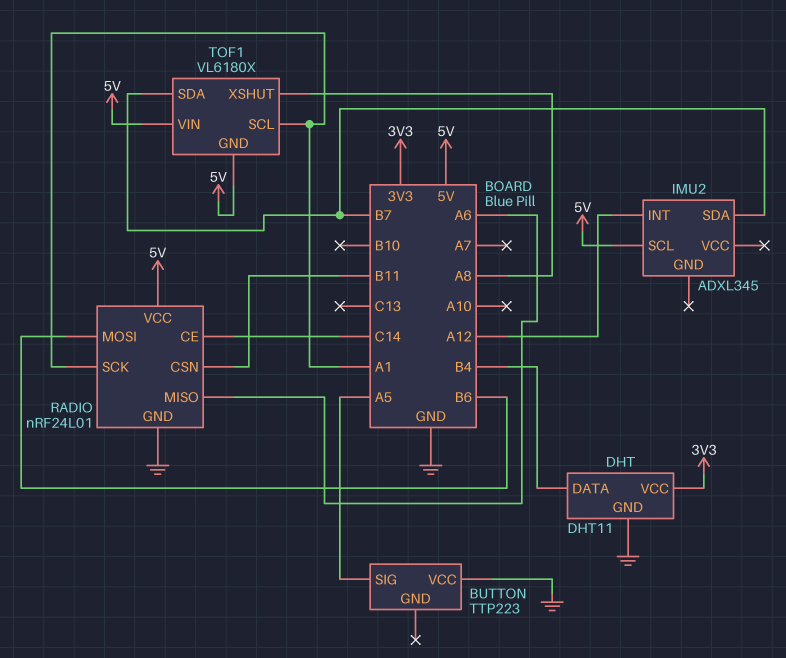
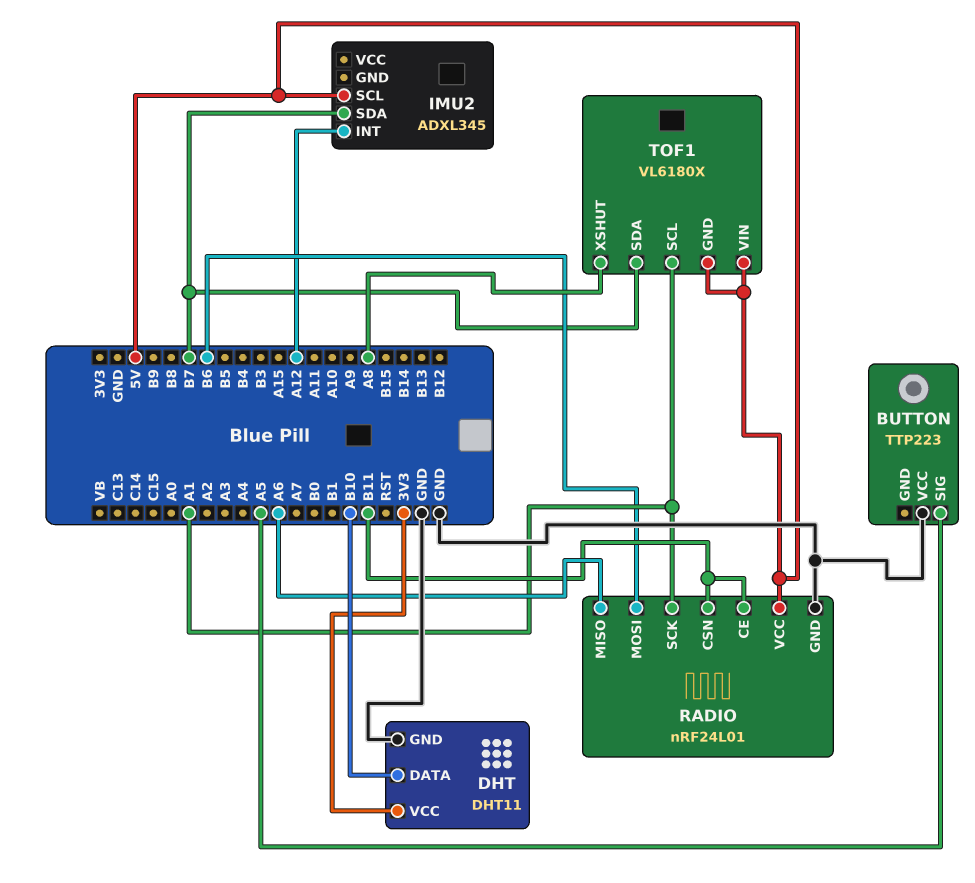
DHT pin DATA: B4 -> B10
RADIO pin CE: C14 -> B11

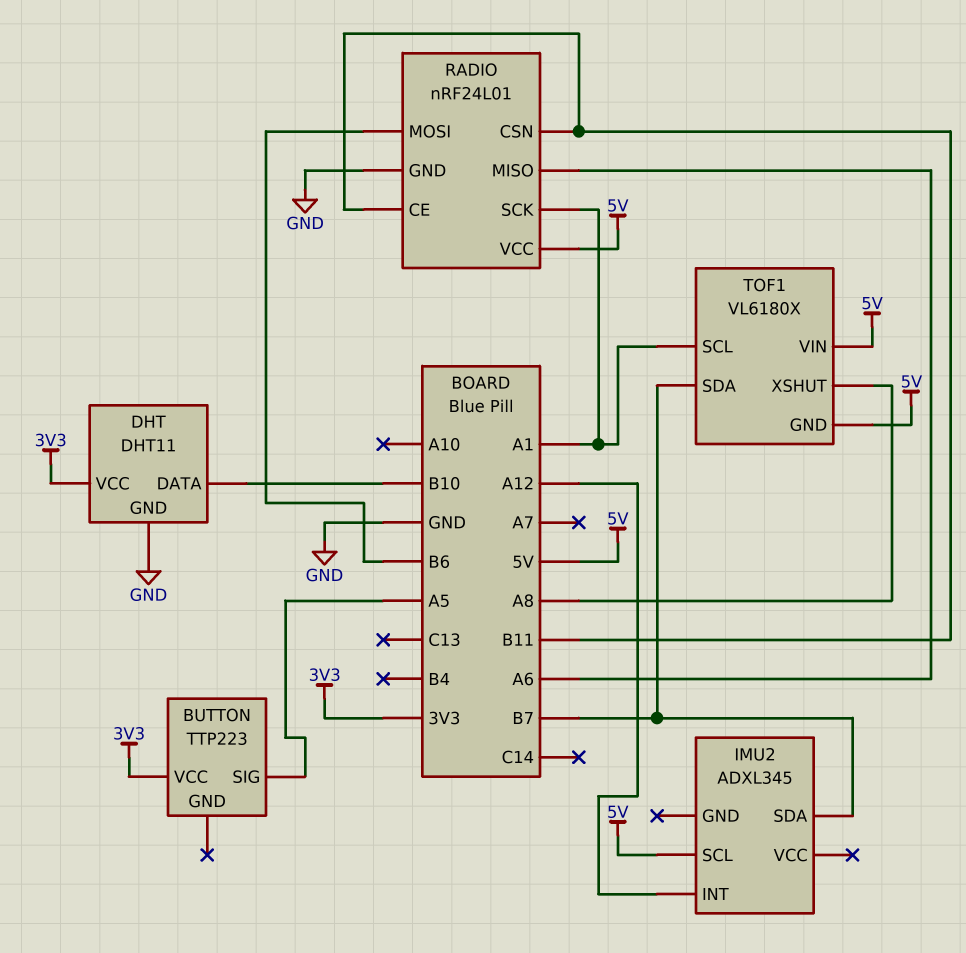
BUTTON pin VCC: GND -> 3V3

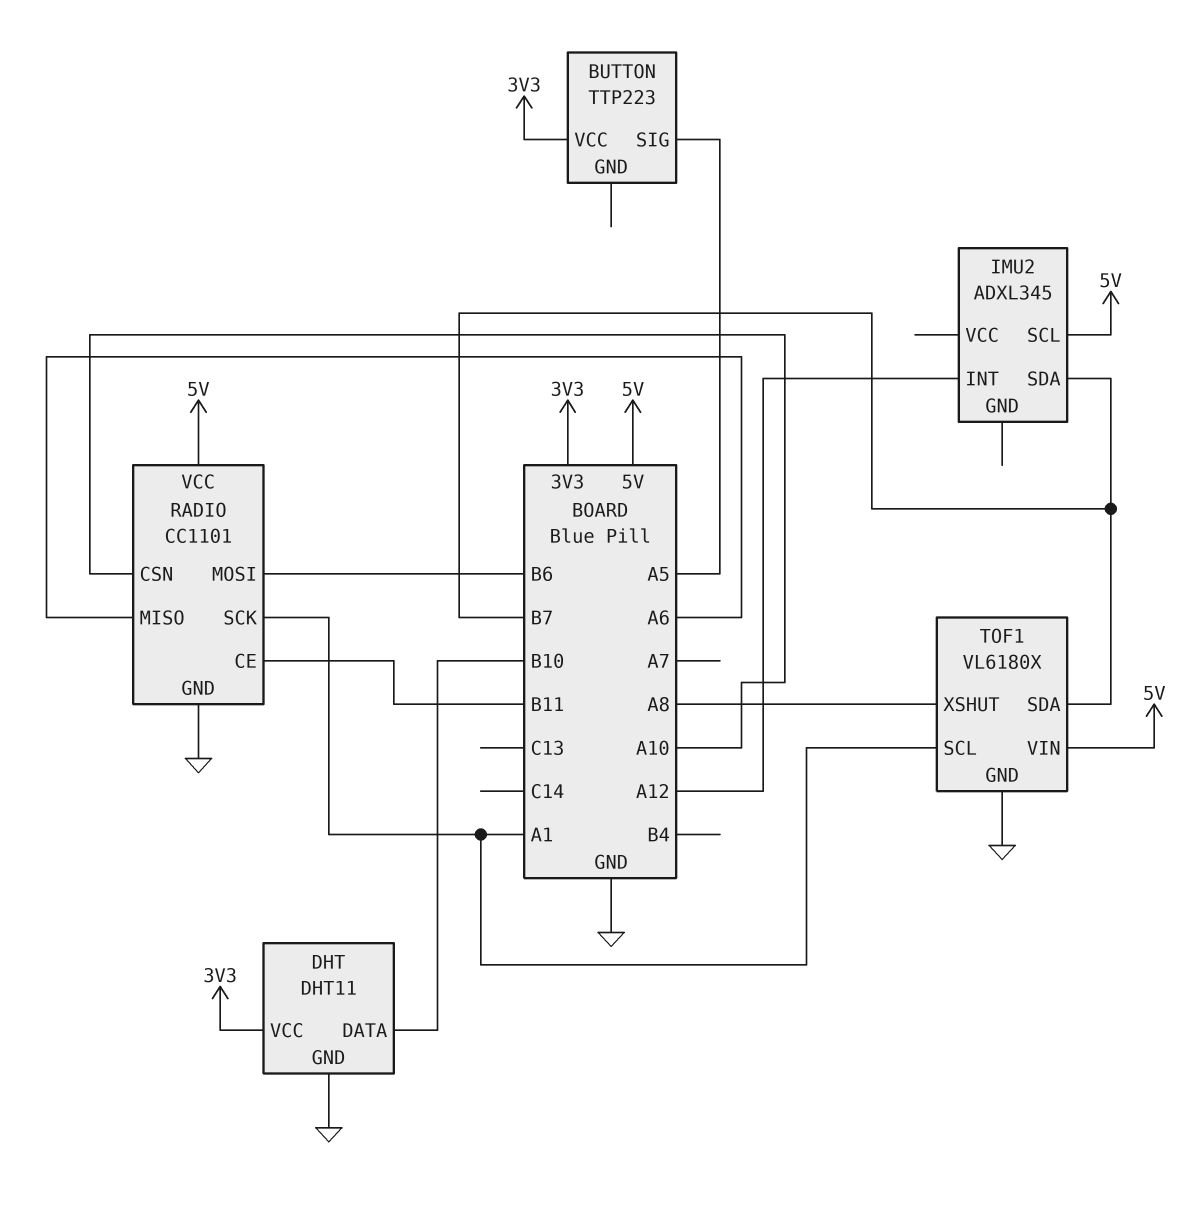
RADIO: nRF24L01 -> CC1101
RADIO pin CSN: B11 -> A10
TOF1 pin GND: 5V -> GND

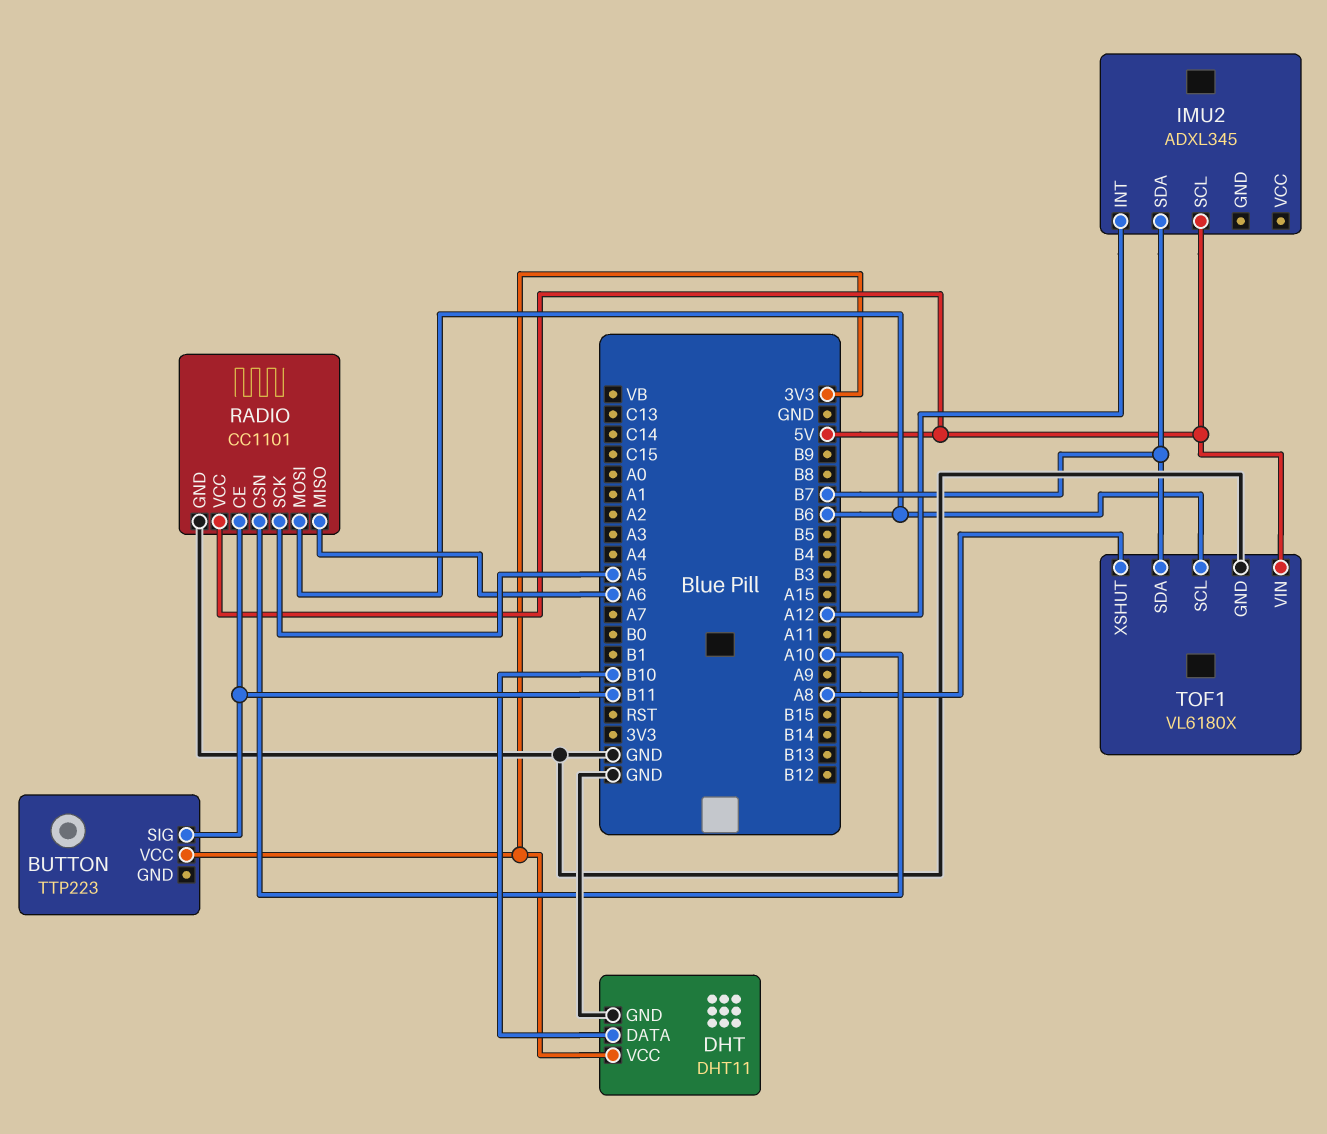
BUTTON pin SIG: A5 -> B11
RADIO pin SCK: A1 -> A5
TOF1 pin SCL: A1 -> B6

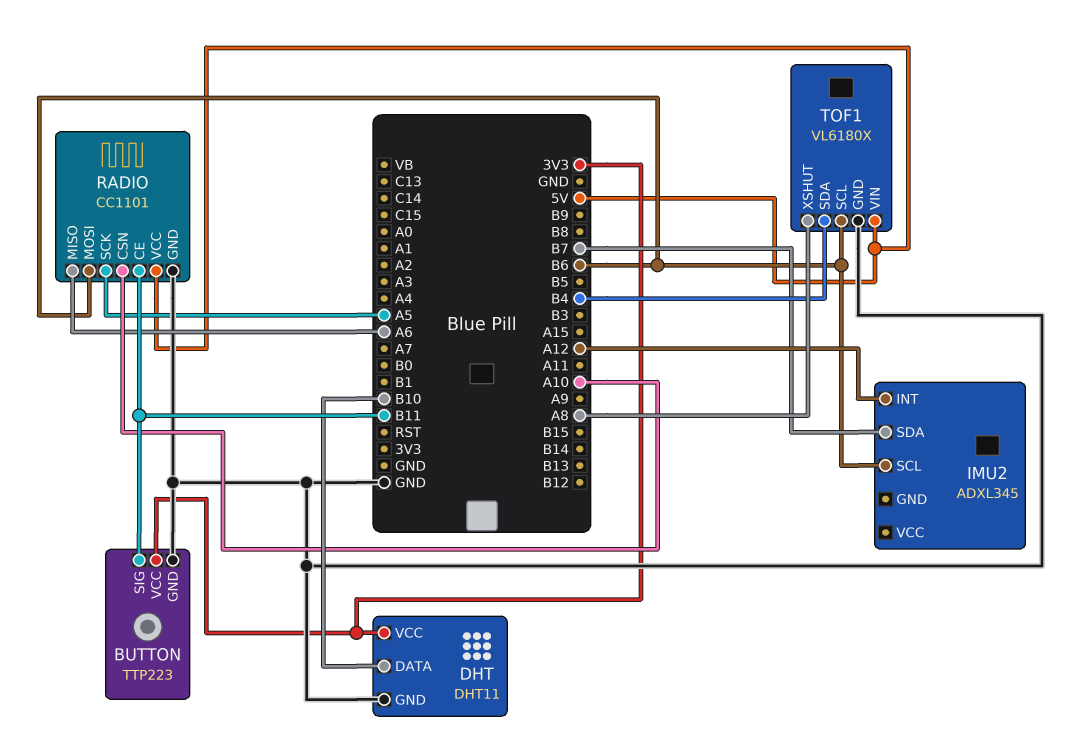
BUTTON pin GND: none -> GND
IMU2 pin SCL: 5V -> B6
TOF1 pin SDA: B7 -> B4

